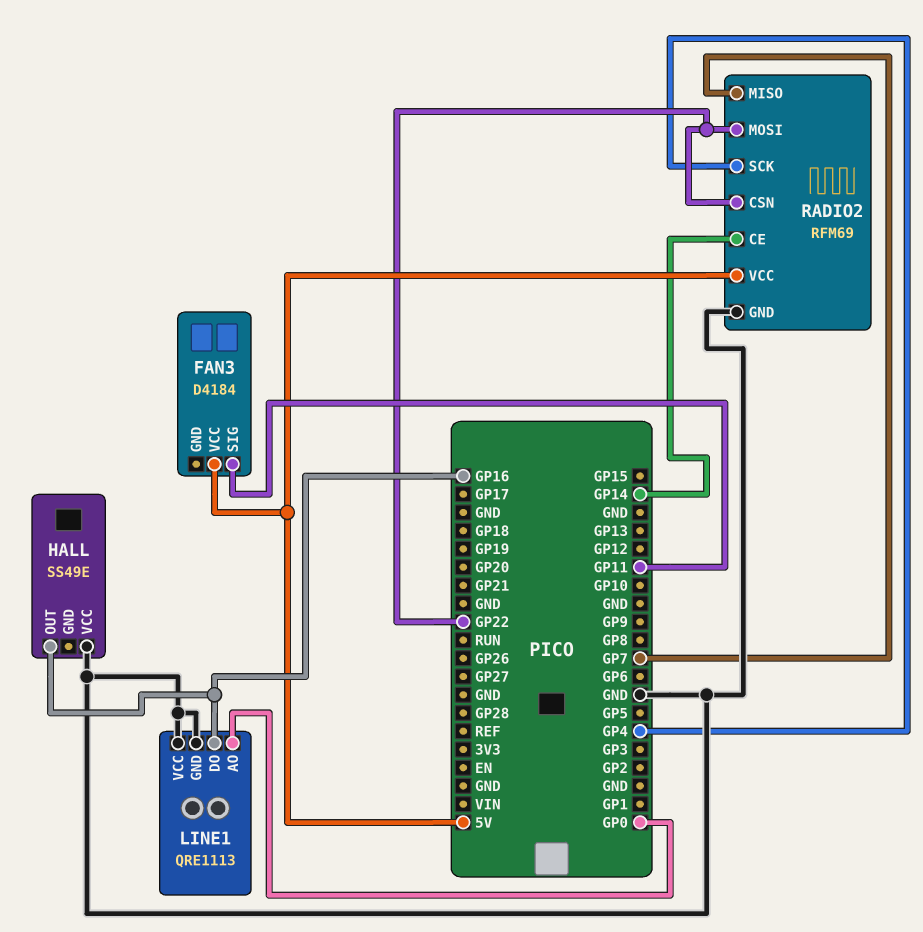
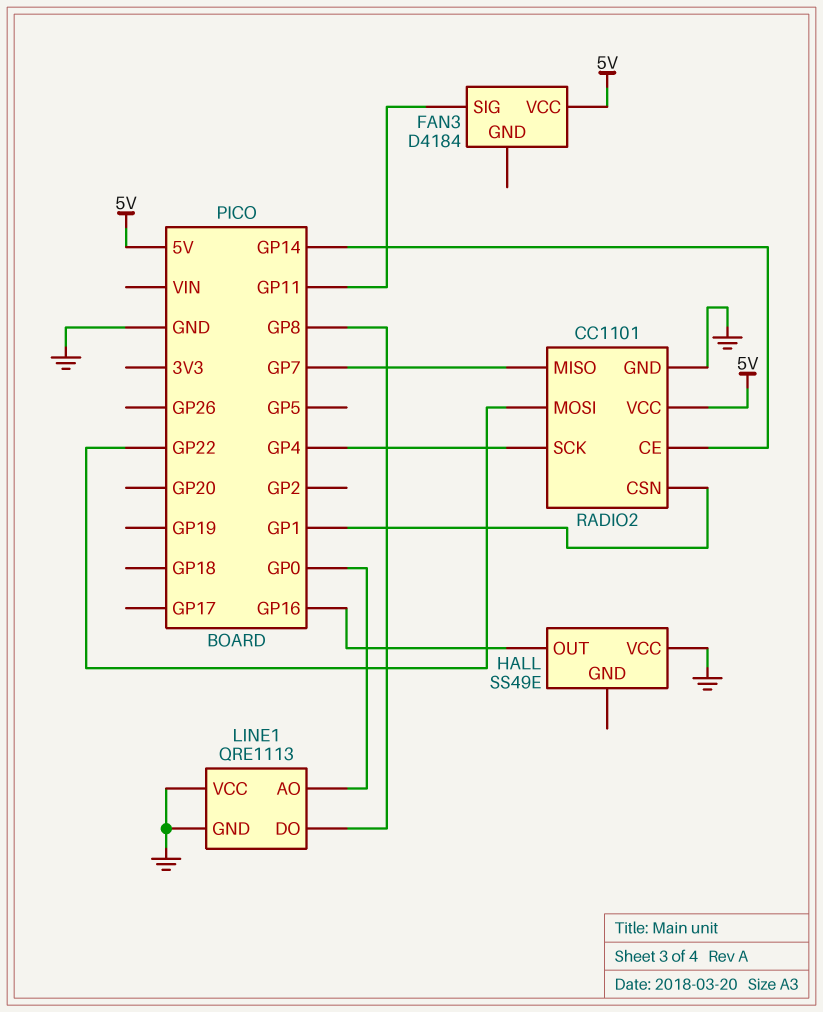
LINE1 pin DO: GP16 -> GP8
RADIO2: RFM69 -> CC1101
RADIO2 pin CSN: GP22 -> GP1

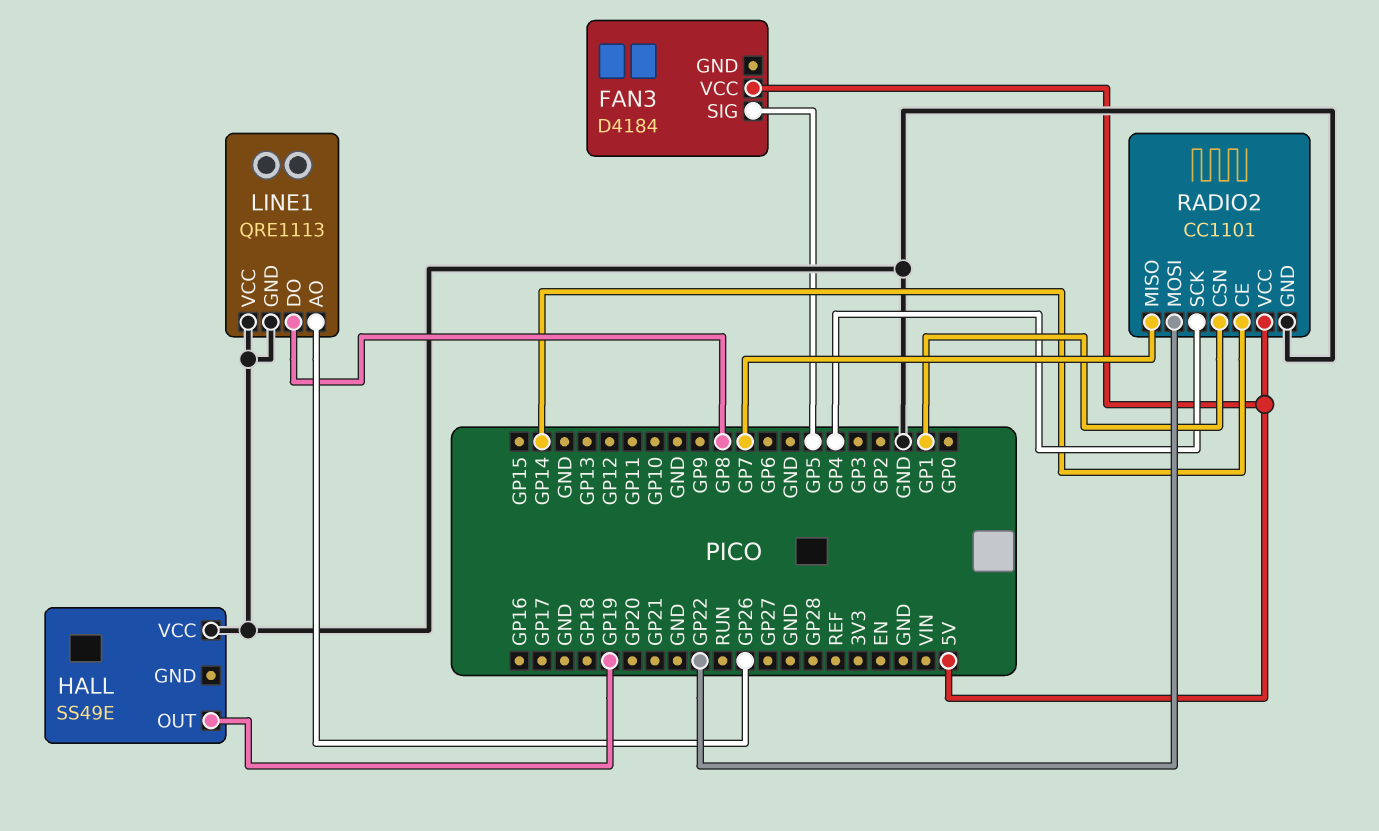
FAN3 pin SIG: GP11 -> GP5
HALL pin OUT: GP16 -> GP19
LINE1 pin AO: GP0 -> GP26

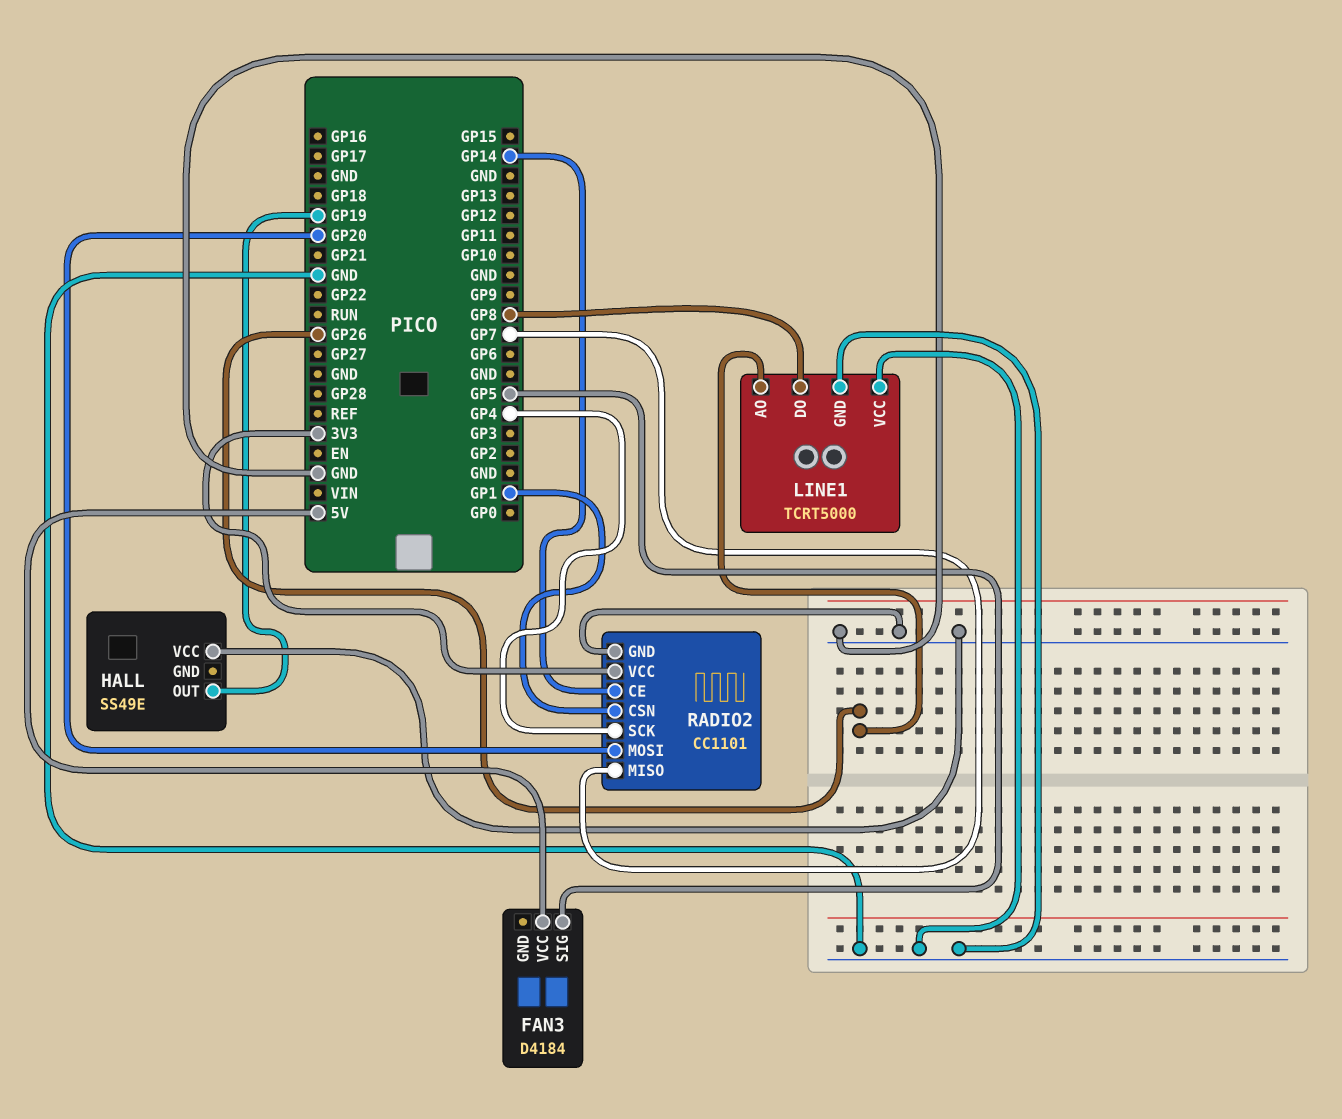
LINE1: QRE1113 -> TCRT5000
RADIO2 pin MOSI: GP22 -> GP20
RADIO2 pin VCC: 5V -> 3V3

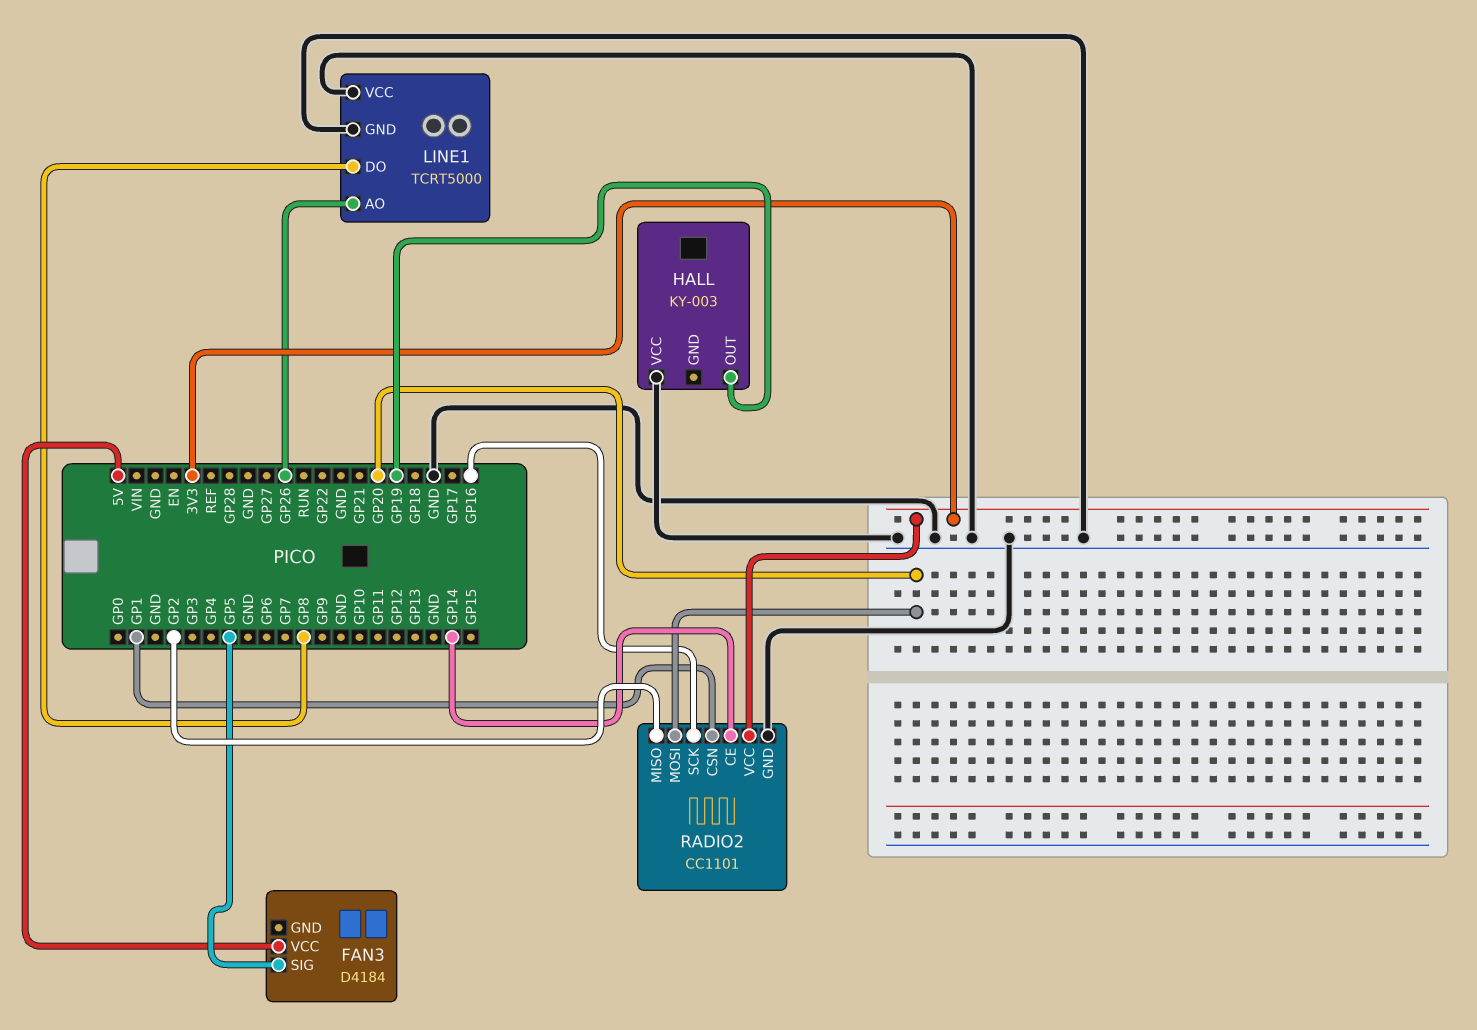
HALL: SS49E -> KY-003
RADIO2 pin MISO: GP7 -> GP2
RADIO2 pin SCK: GP4 -> GP16

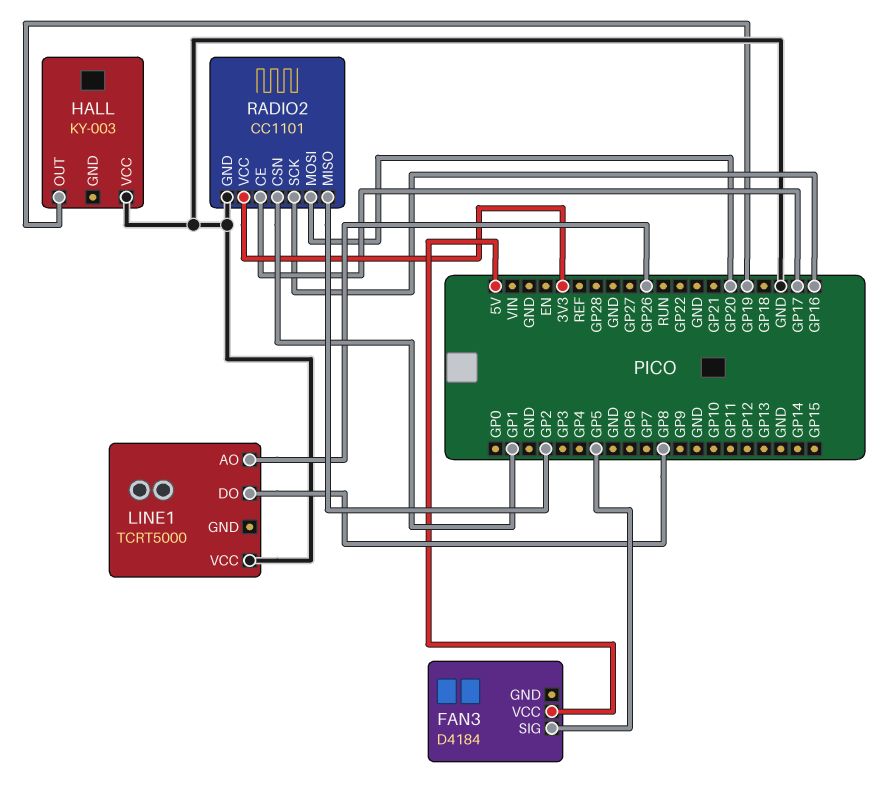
LINE1 pin GND: GND -> none
RADIO2 pin CE: GP14 -> GP17

